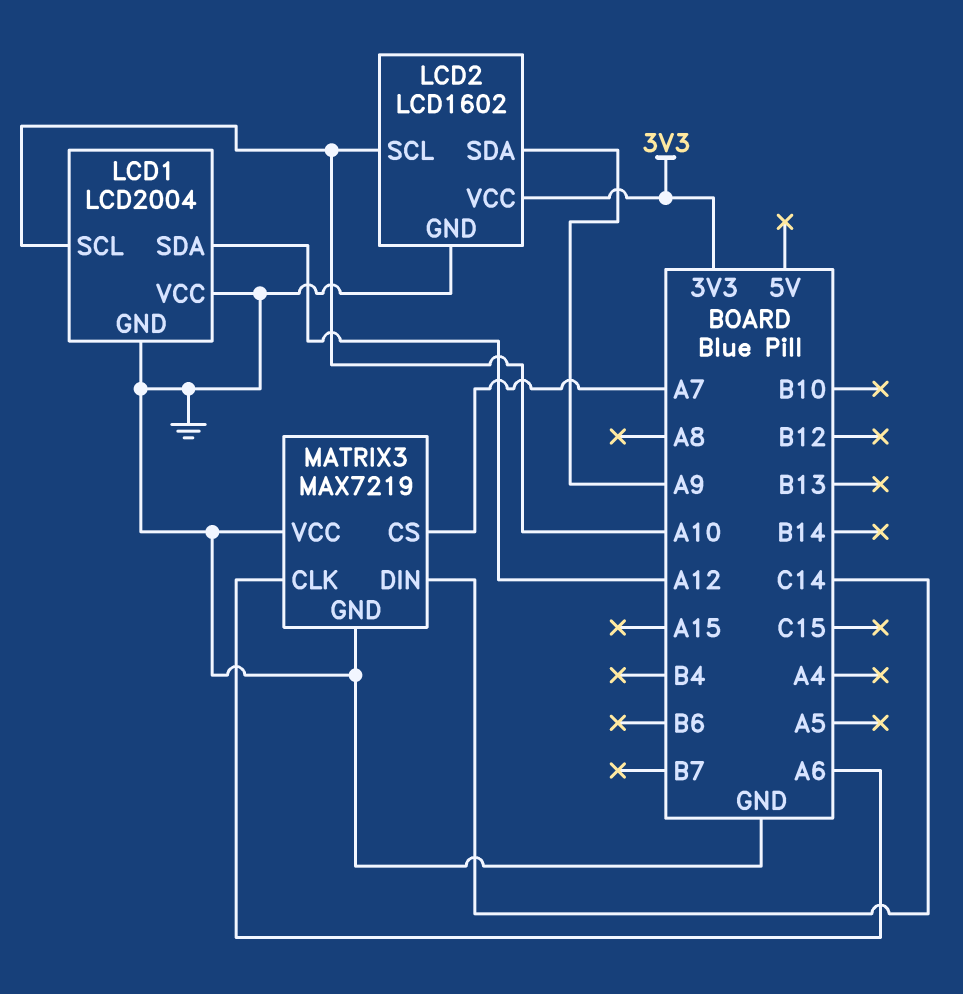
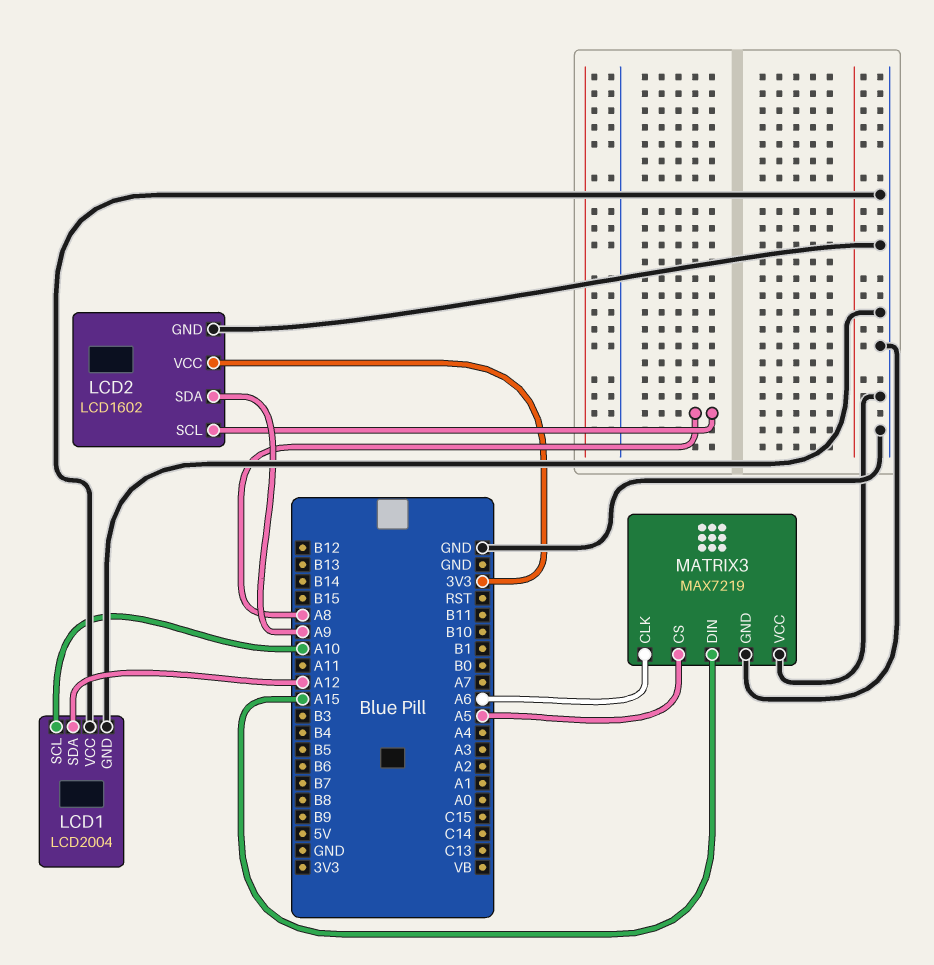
LCD2 pin SCL: A10 -> A8
MATRIX3 pin CS: A7 -> A5
MATRIX3 pin DIN: C14 -> A15

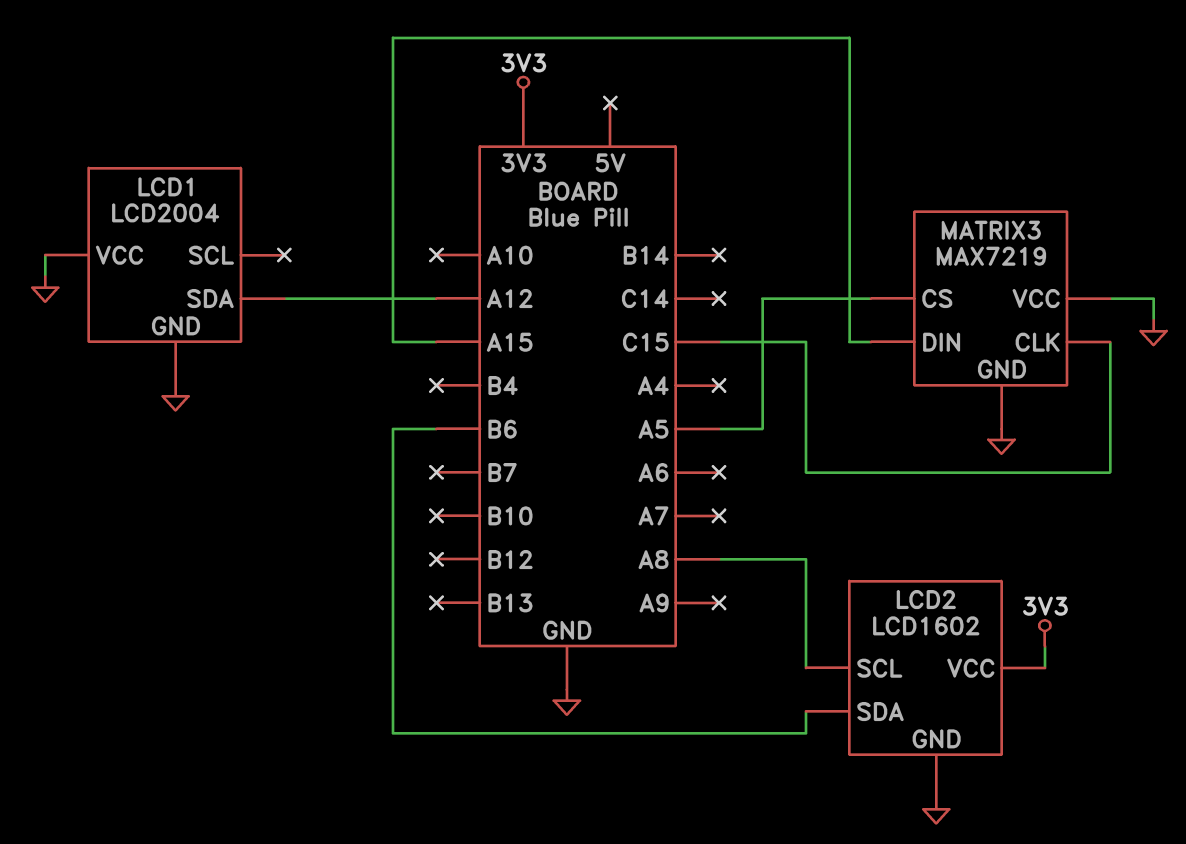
LCD1 pin SCL: A10 -> none
LCD2 pin SDA: A9 -> B6
MATRIX3 pin CLK: A6 -> C15

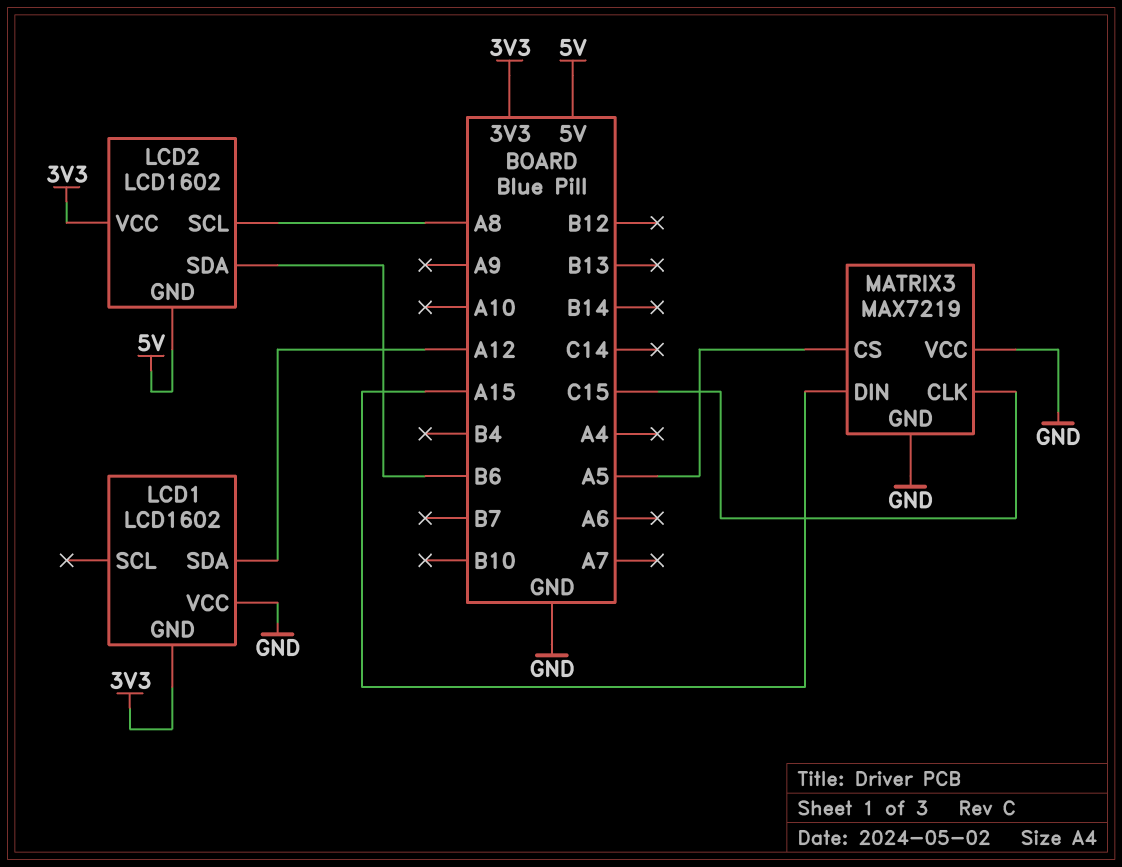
LCD1: LCD2004 -> LCD1602
LCD1 pin GND: GND -> 3V3
LCD2 pin GND: GND -> 5V

